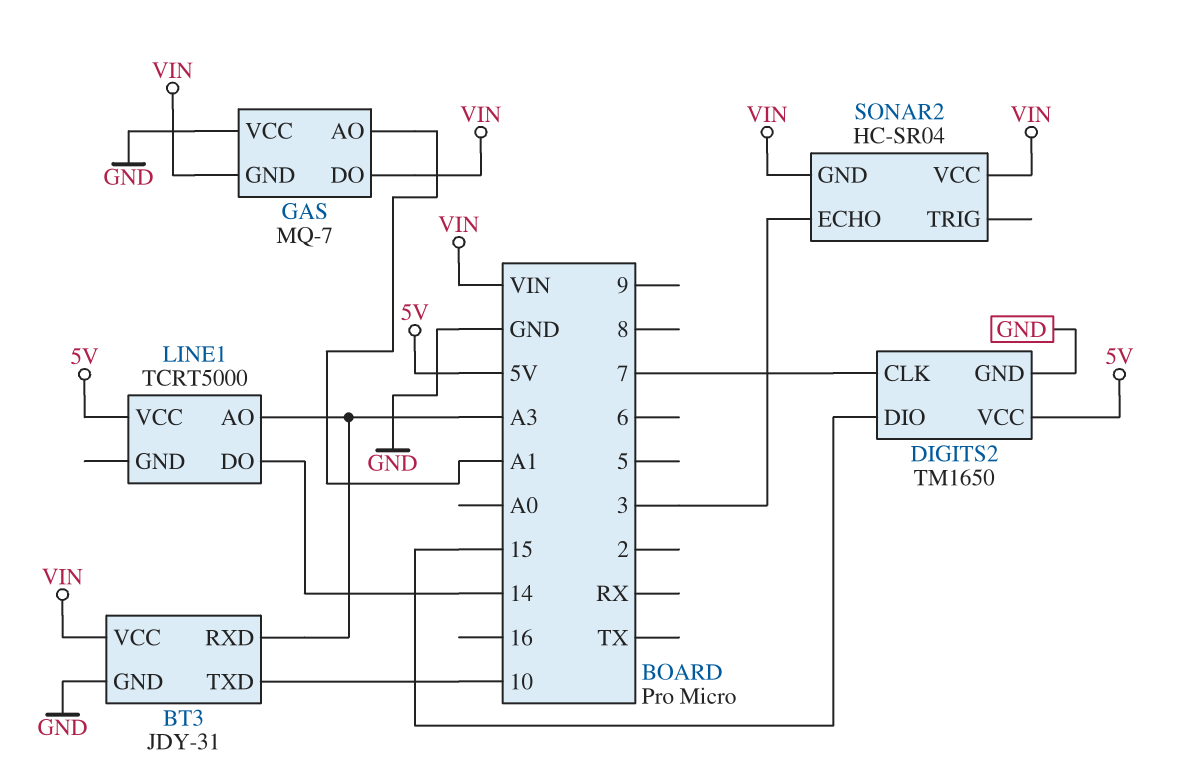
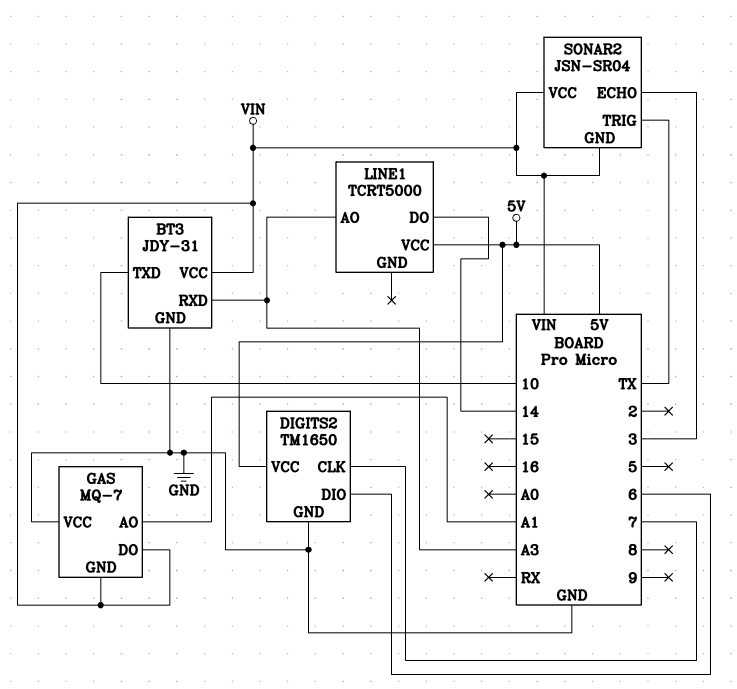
DIGITS2 pin DIO: 15 -> 6
SONAR2: HC-SR04 -> JSN-SR04
SONAR2 pin TRIG: none -> TX

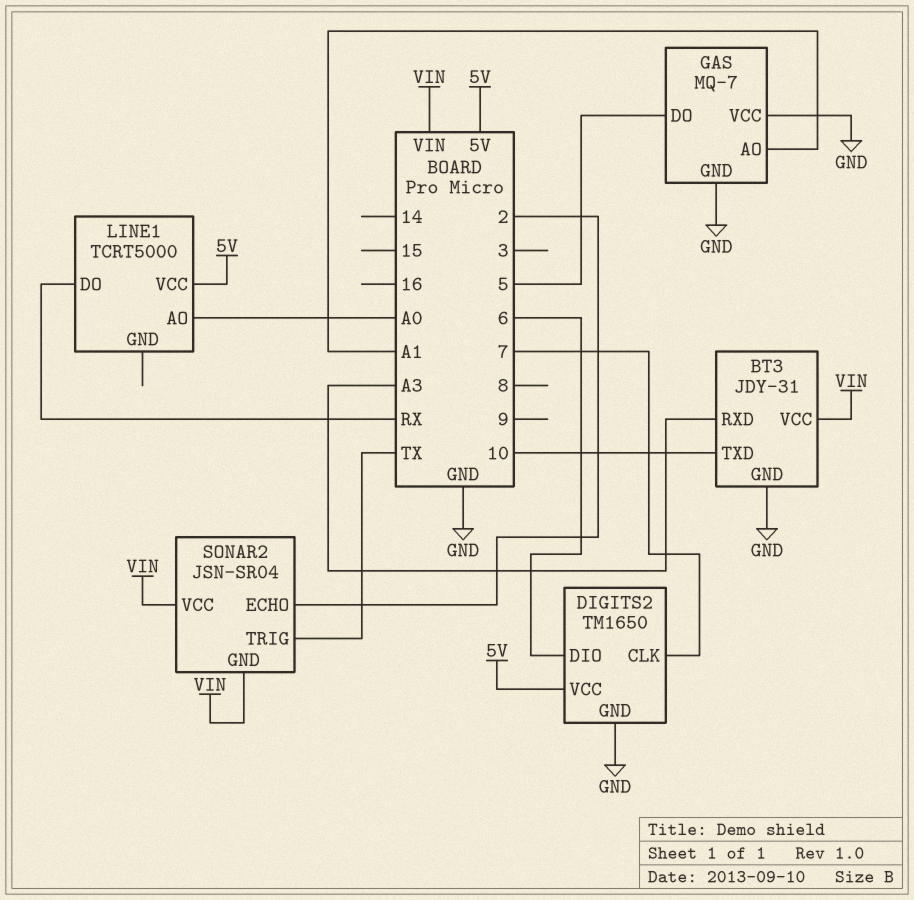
GAS pin DO: VIN -> 5
GAS pin GND: VIN -> GND
LINE1 pin AO: A3 -> A0
LINE1 pin DO: 14 -> RX
SONAR2 pin ECHO: 3 -> 2

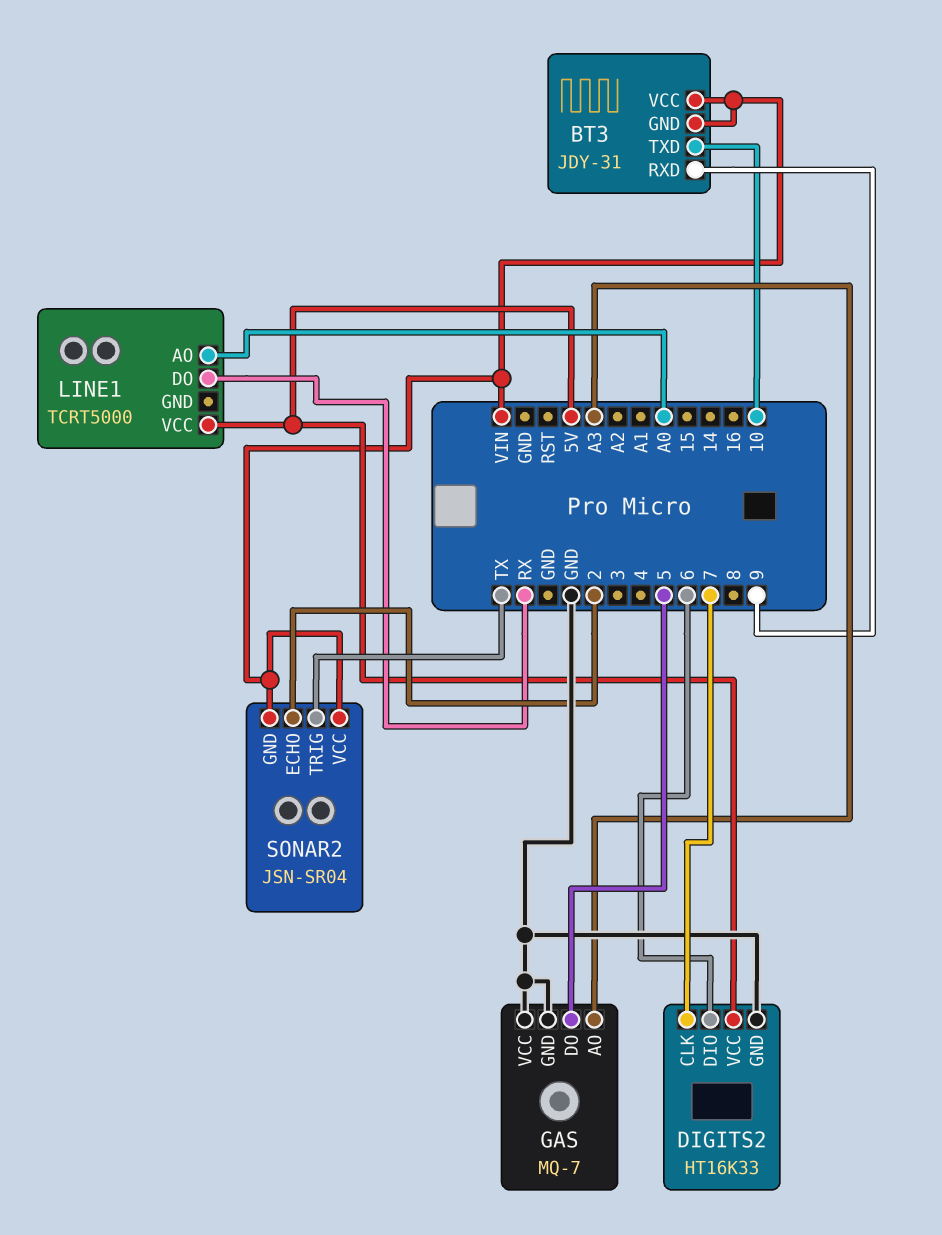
BT3 pin GND: GND -> VIN
BT3 pin RXD: A3 -> 9
DIGITS2: TM1650 -> HT16K33
GAS pin AO: A1 -> A3

